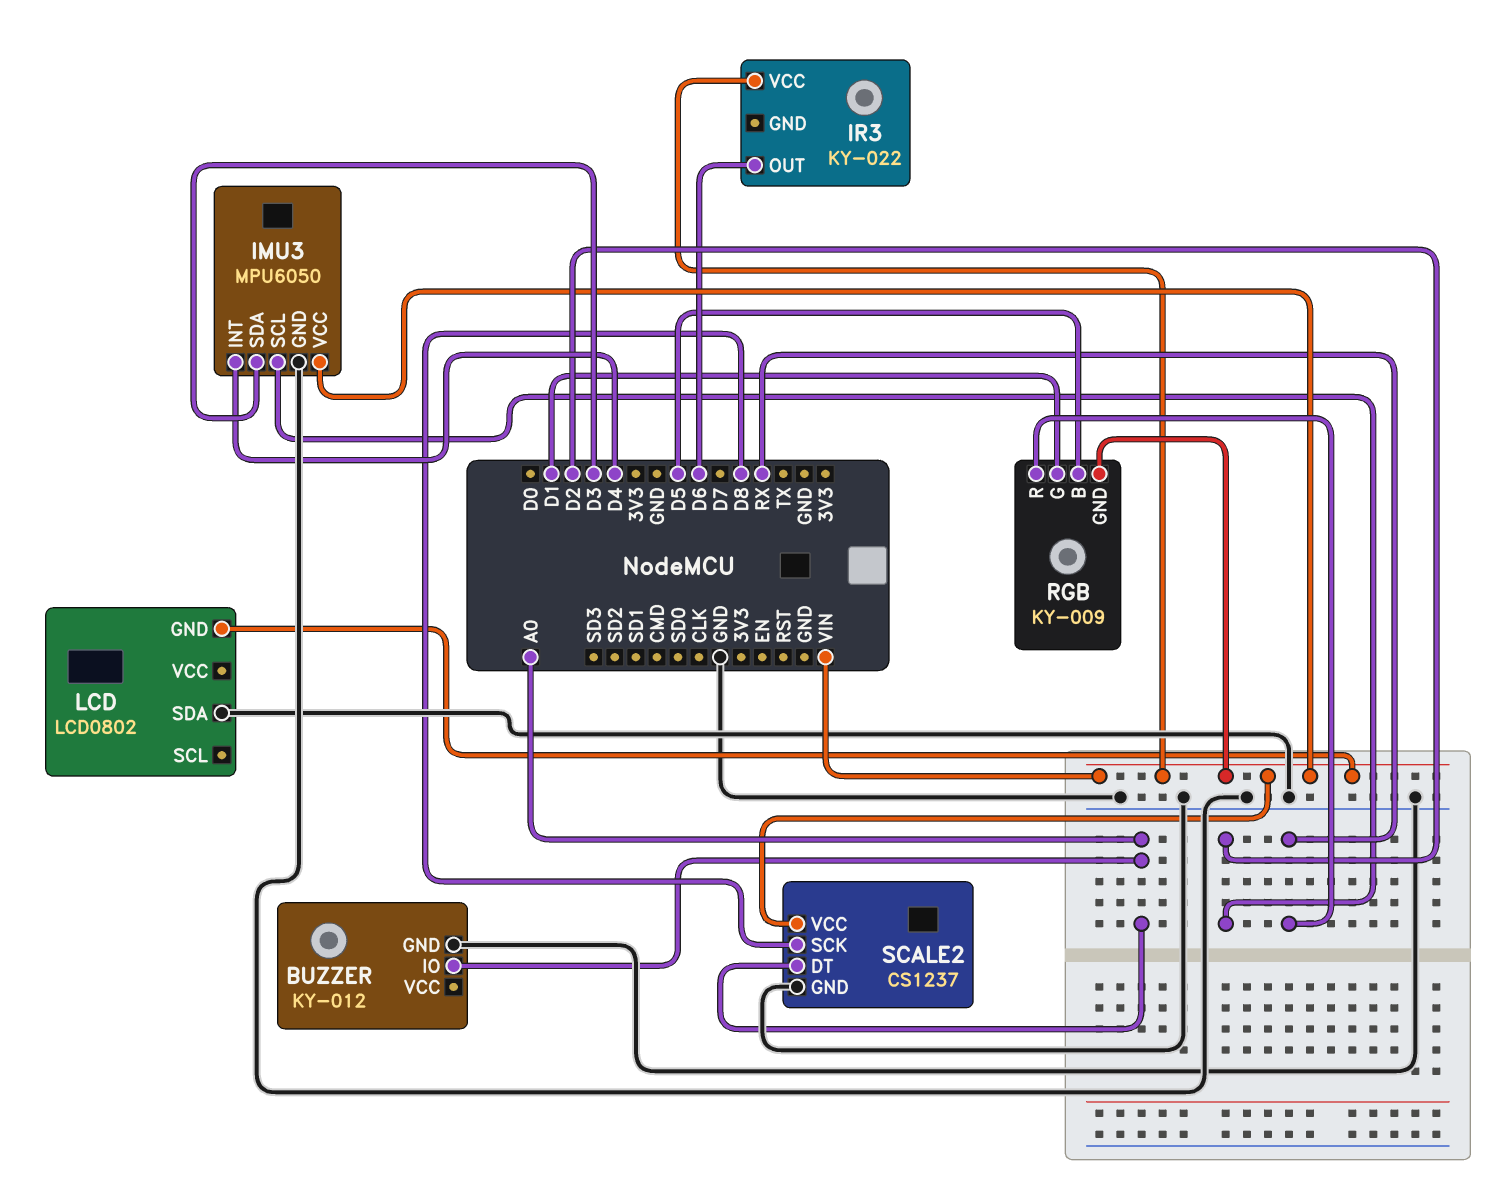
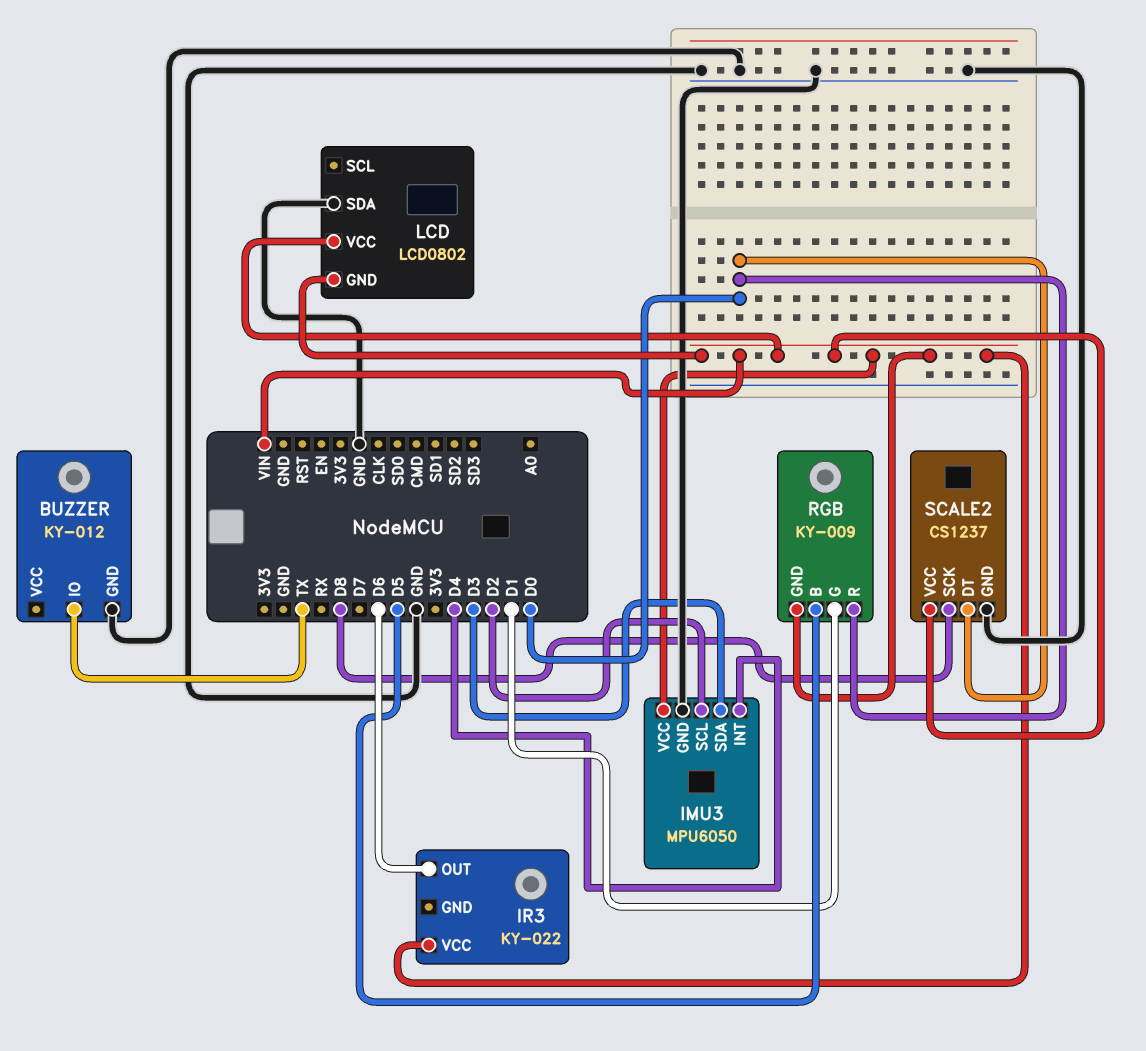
BUZZER pin IO: A0 -> TX
LCD pin VCC: none -> VIN
RGB pin R: RX -> D0
SCALE2 pin DT: A0 -> D0

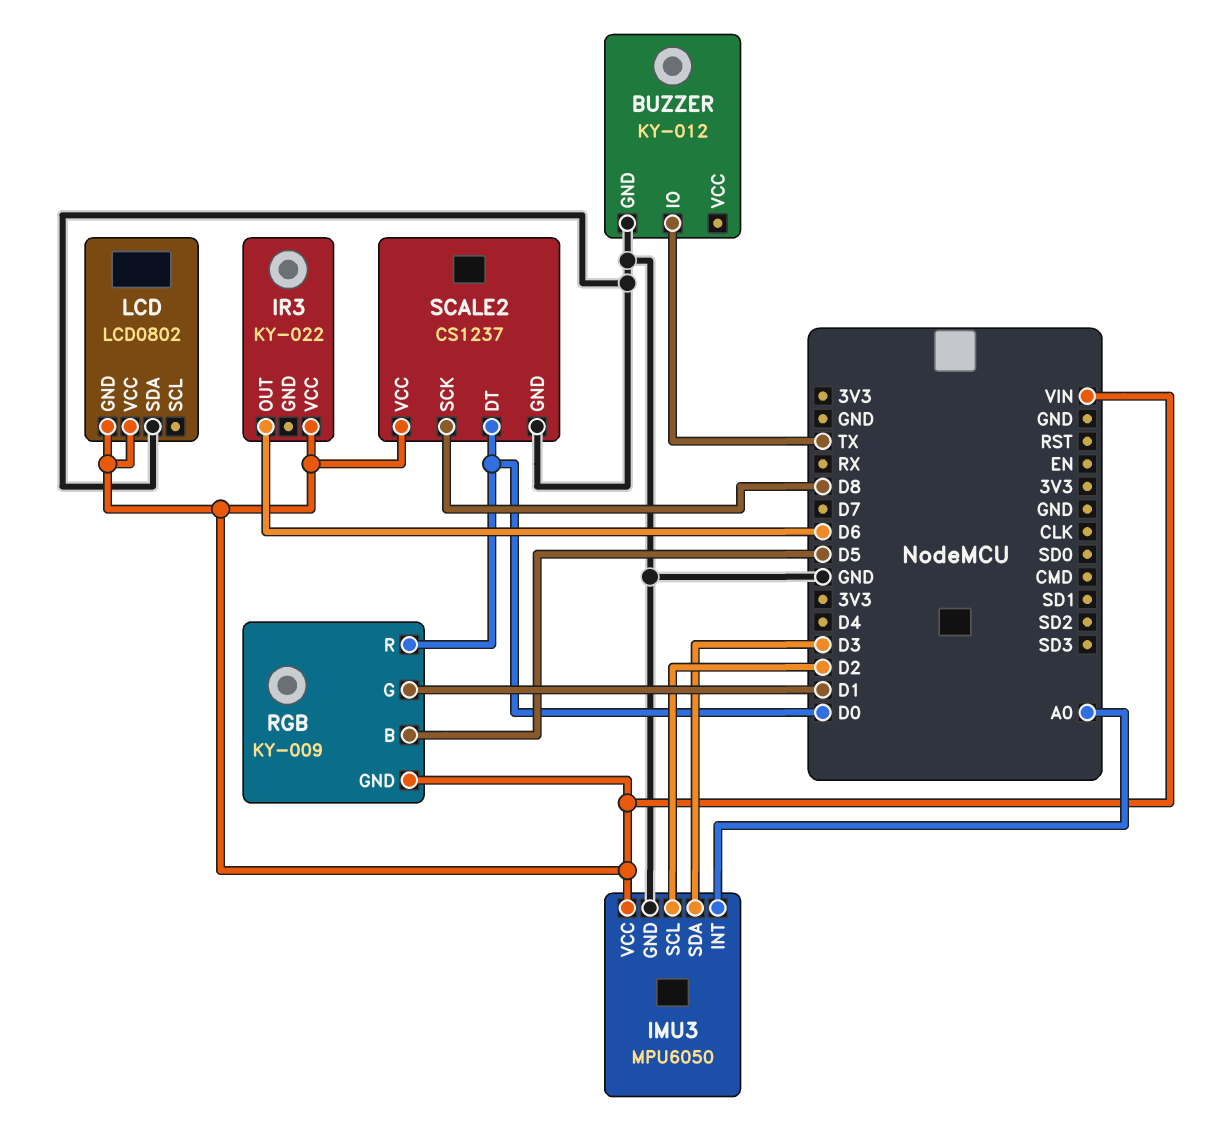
IMU3 pin INT: D4 -> A0

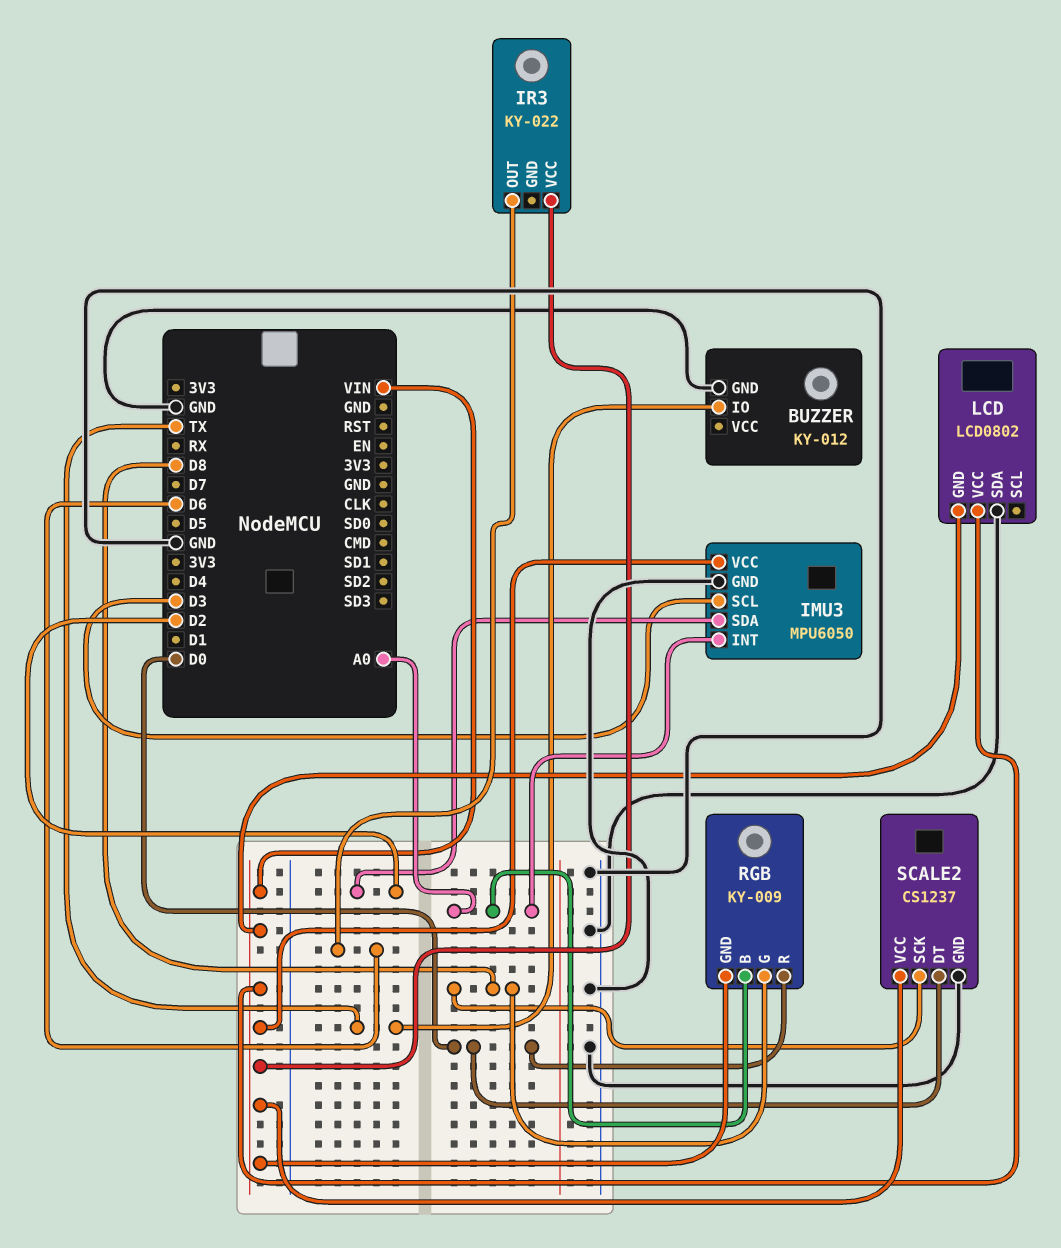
IMU3 pin SCL: D2 -> D3
IMU3 pin SDA: D3 -> D2
RGB pin B: D5 -> A0
RGB pin G: D1 -> D8

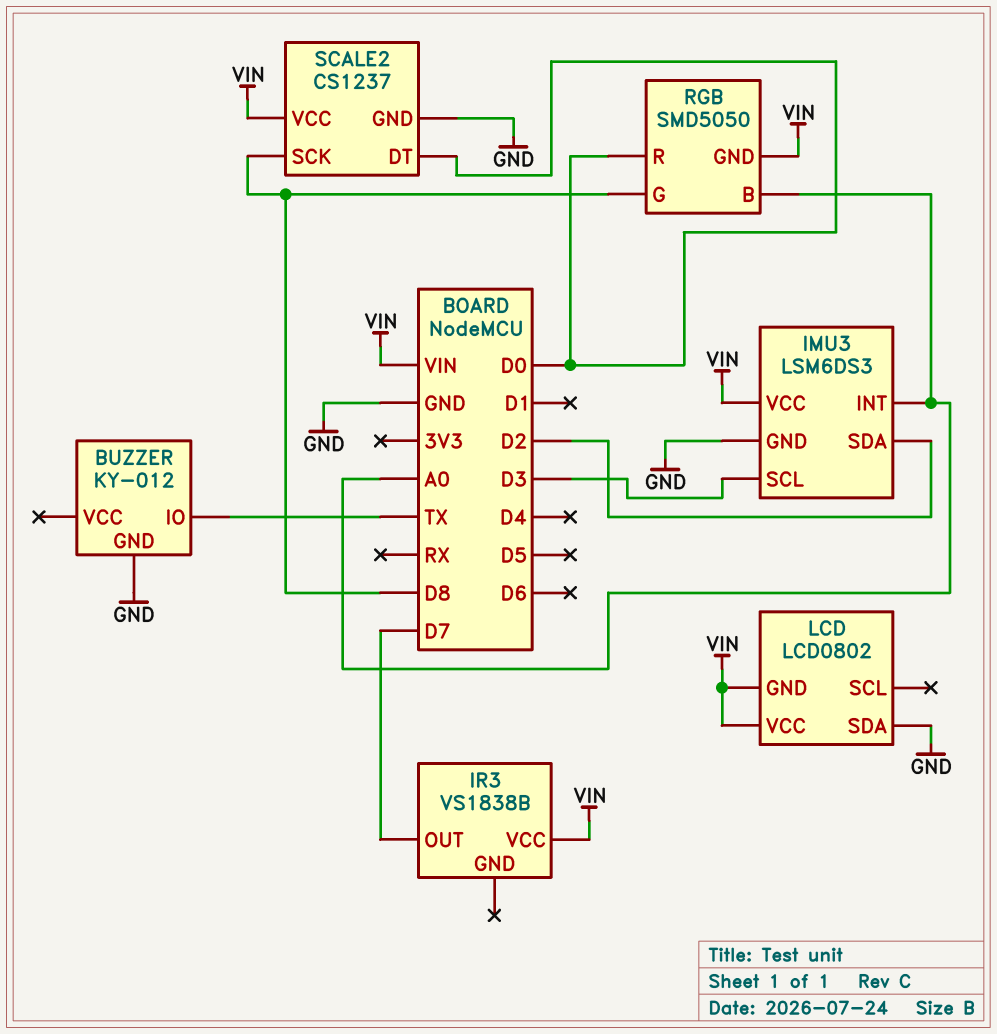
IMU3: MPU6050 -> LSM6DS3
IR3: KY-022 -> VS1838B
IR3 pin OUT: D6 -> D7
RGB: KY-009 -> SMD5050

